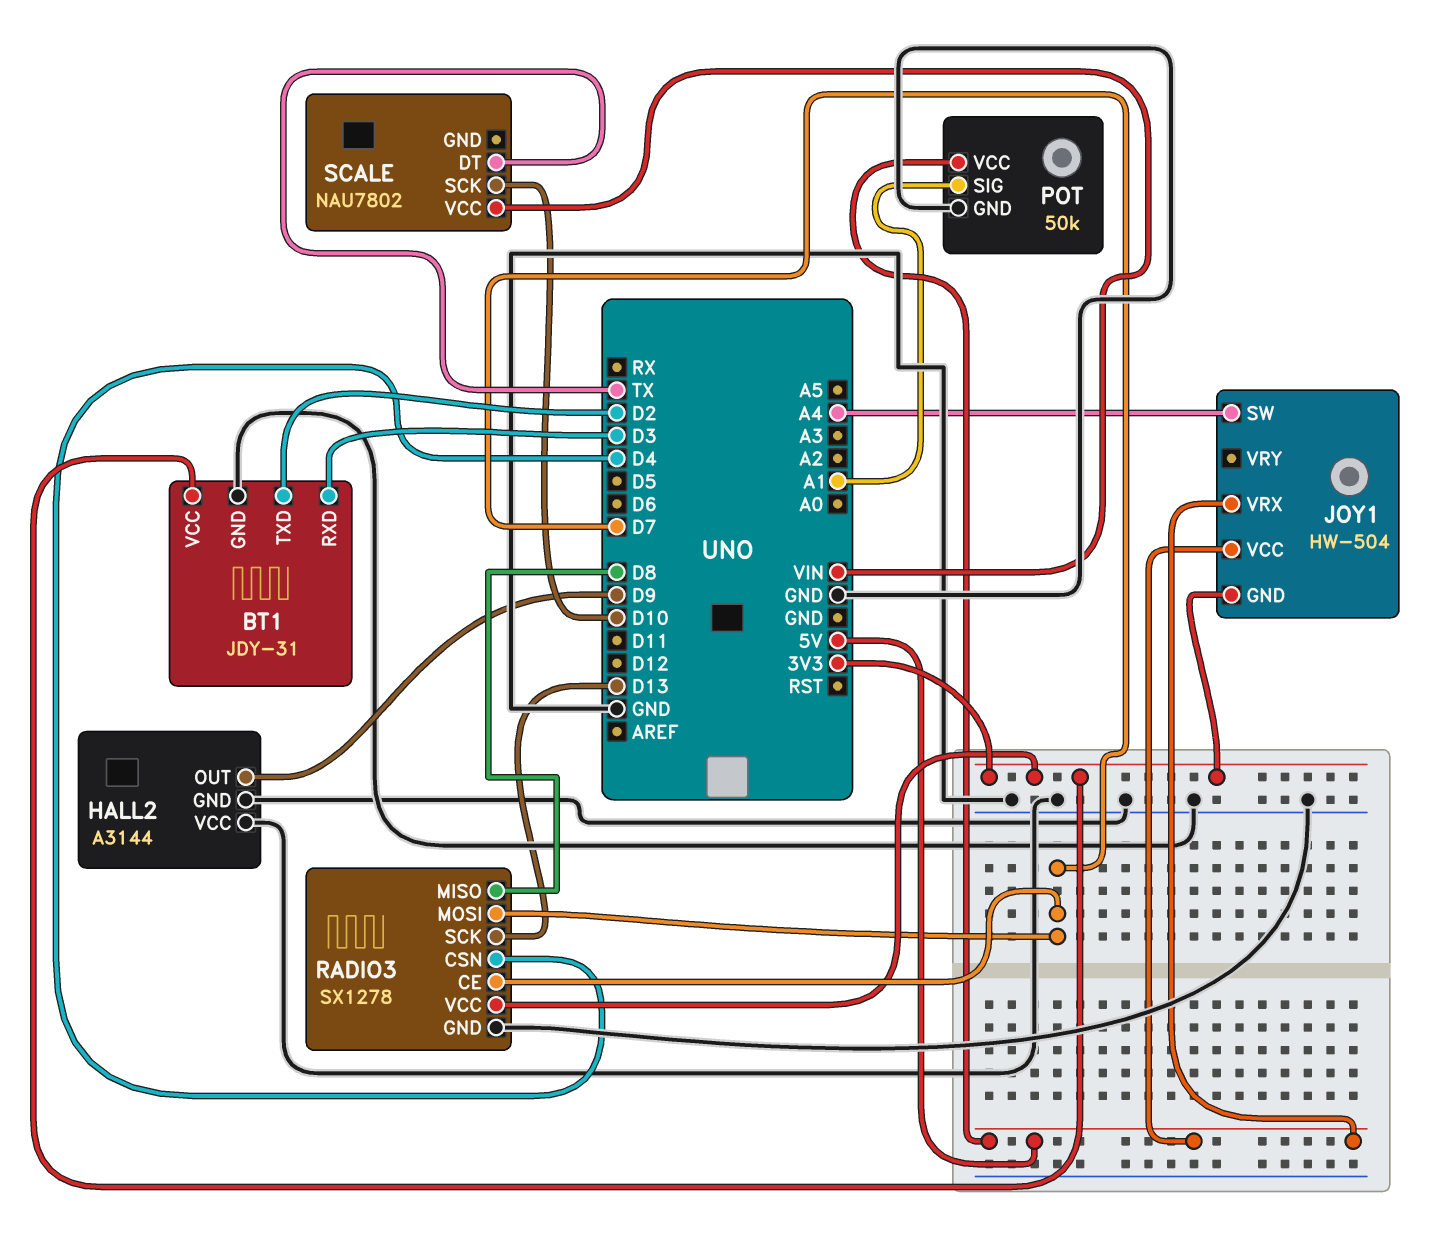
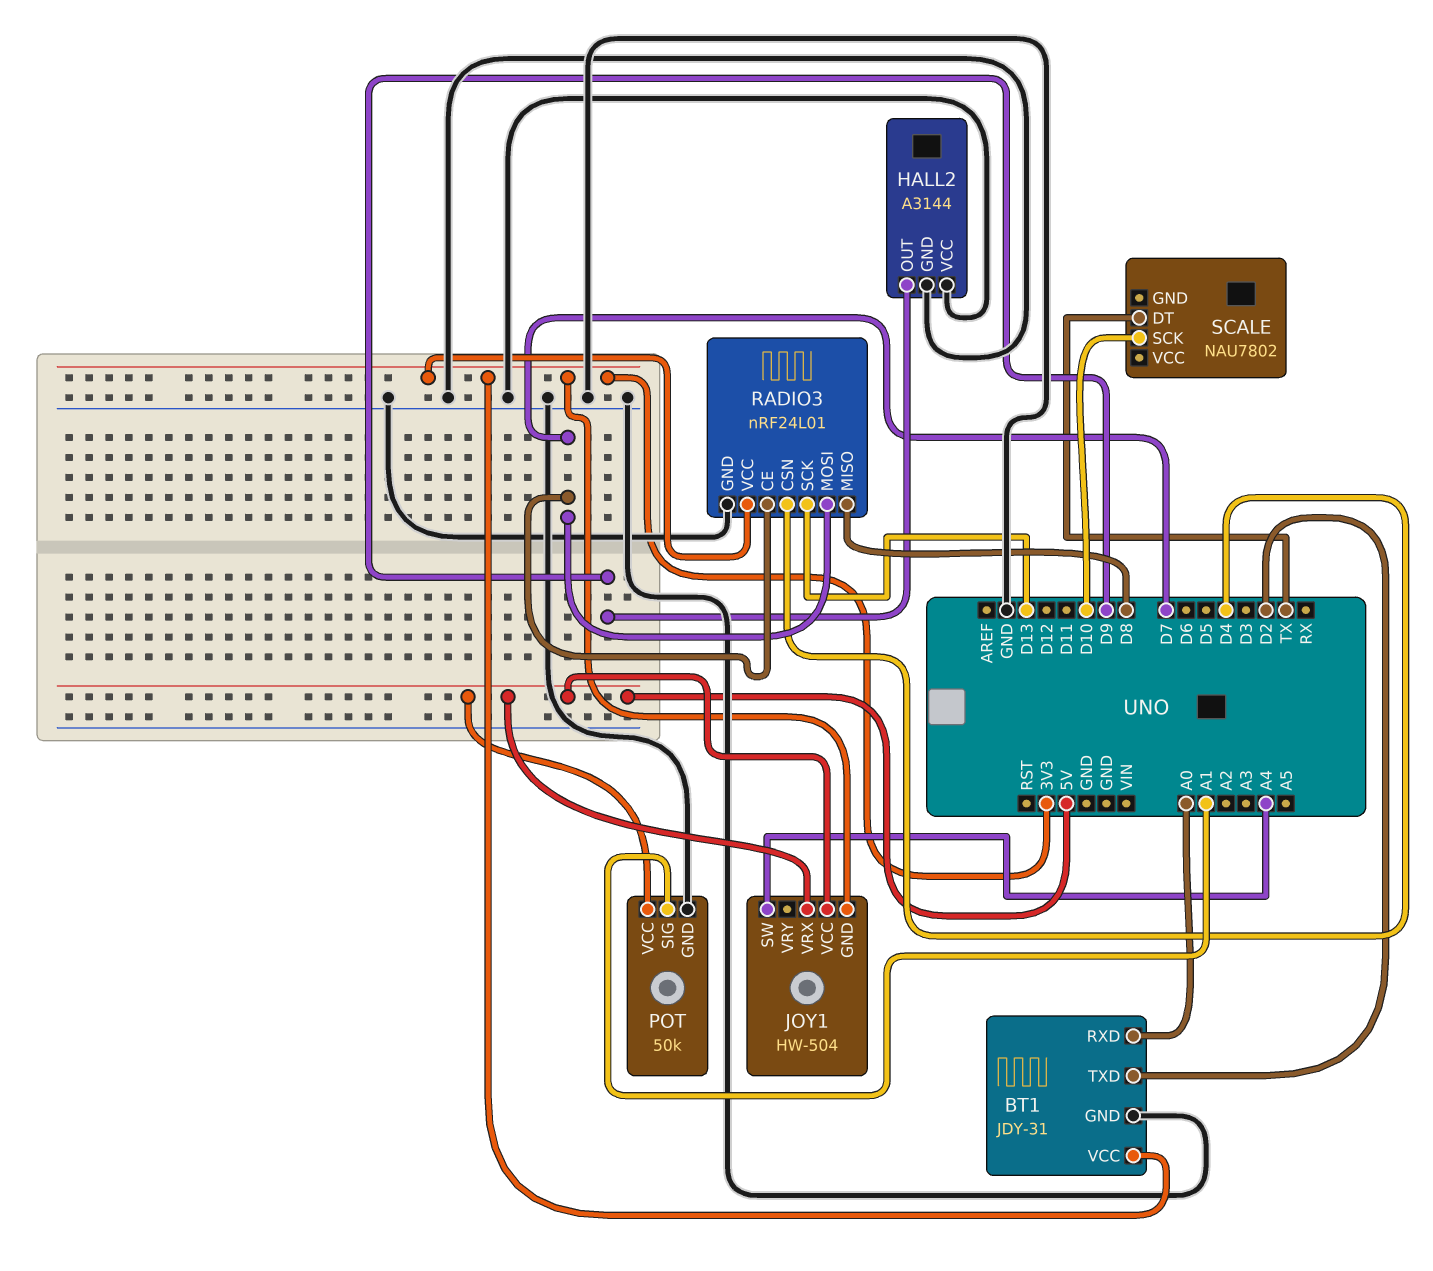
BT1 pin RXD: D3 -> A0
RADIO3: SX1278 -> nRF24L01
SCALE pin VCC: VIN -> none

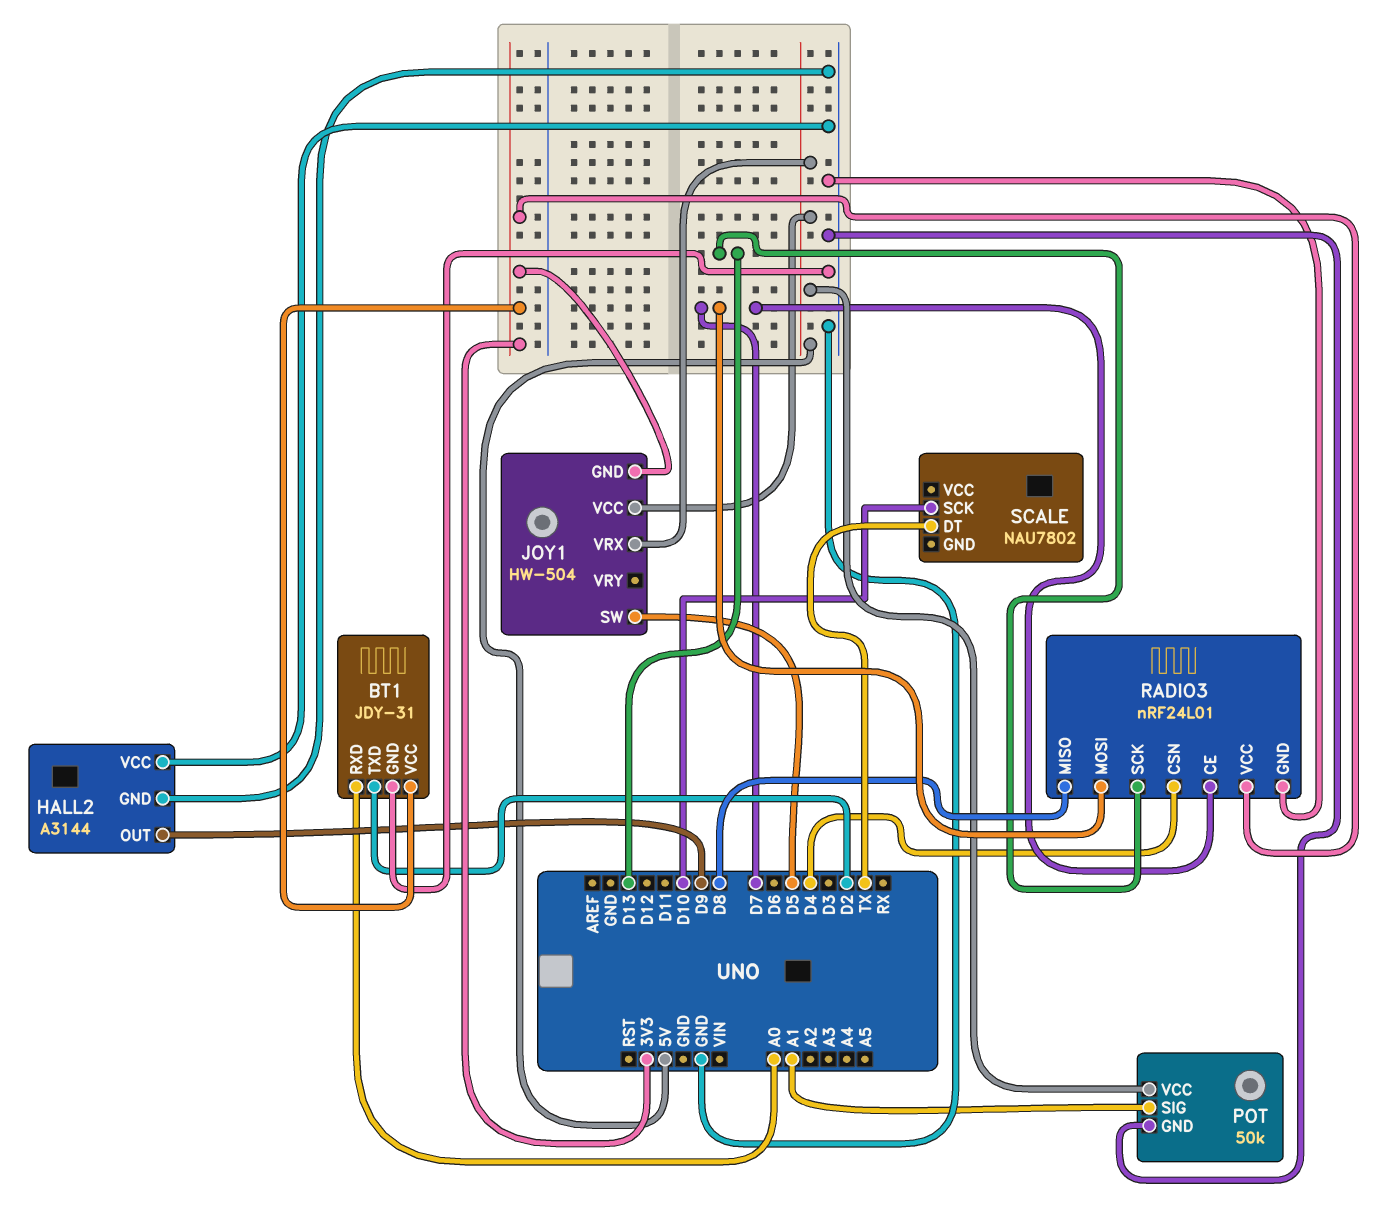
JOY1 pin SW: A4 -> D5

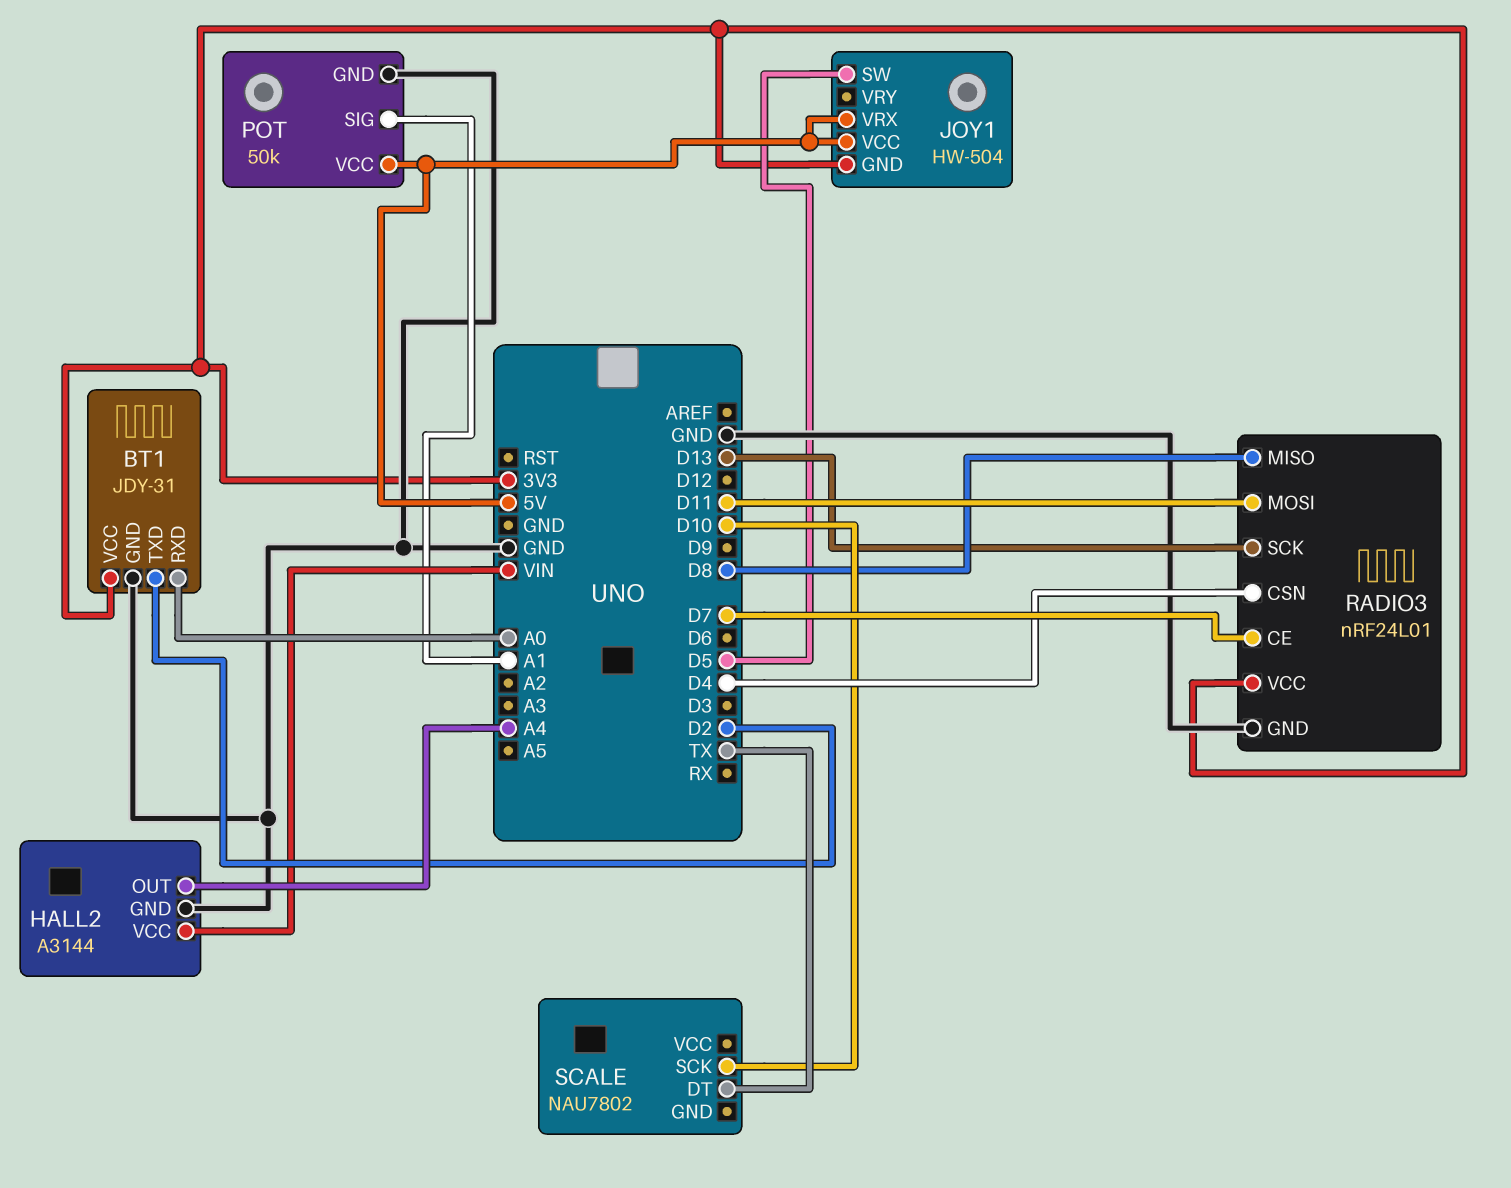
HALL2 pin OUT: D9 -> A4
HALL2 pin VCC: GND -> VIN
RADIO3 pin MOSI: D7 -> D11

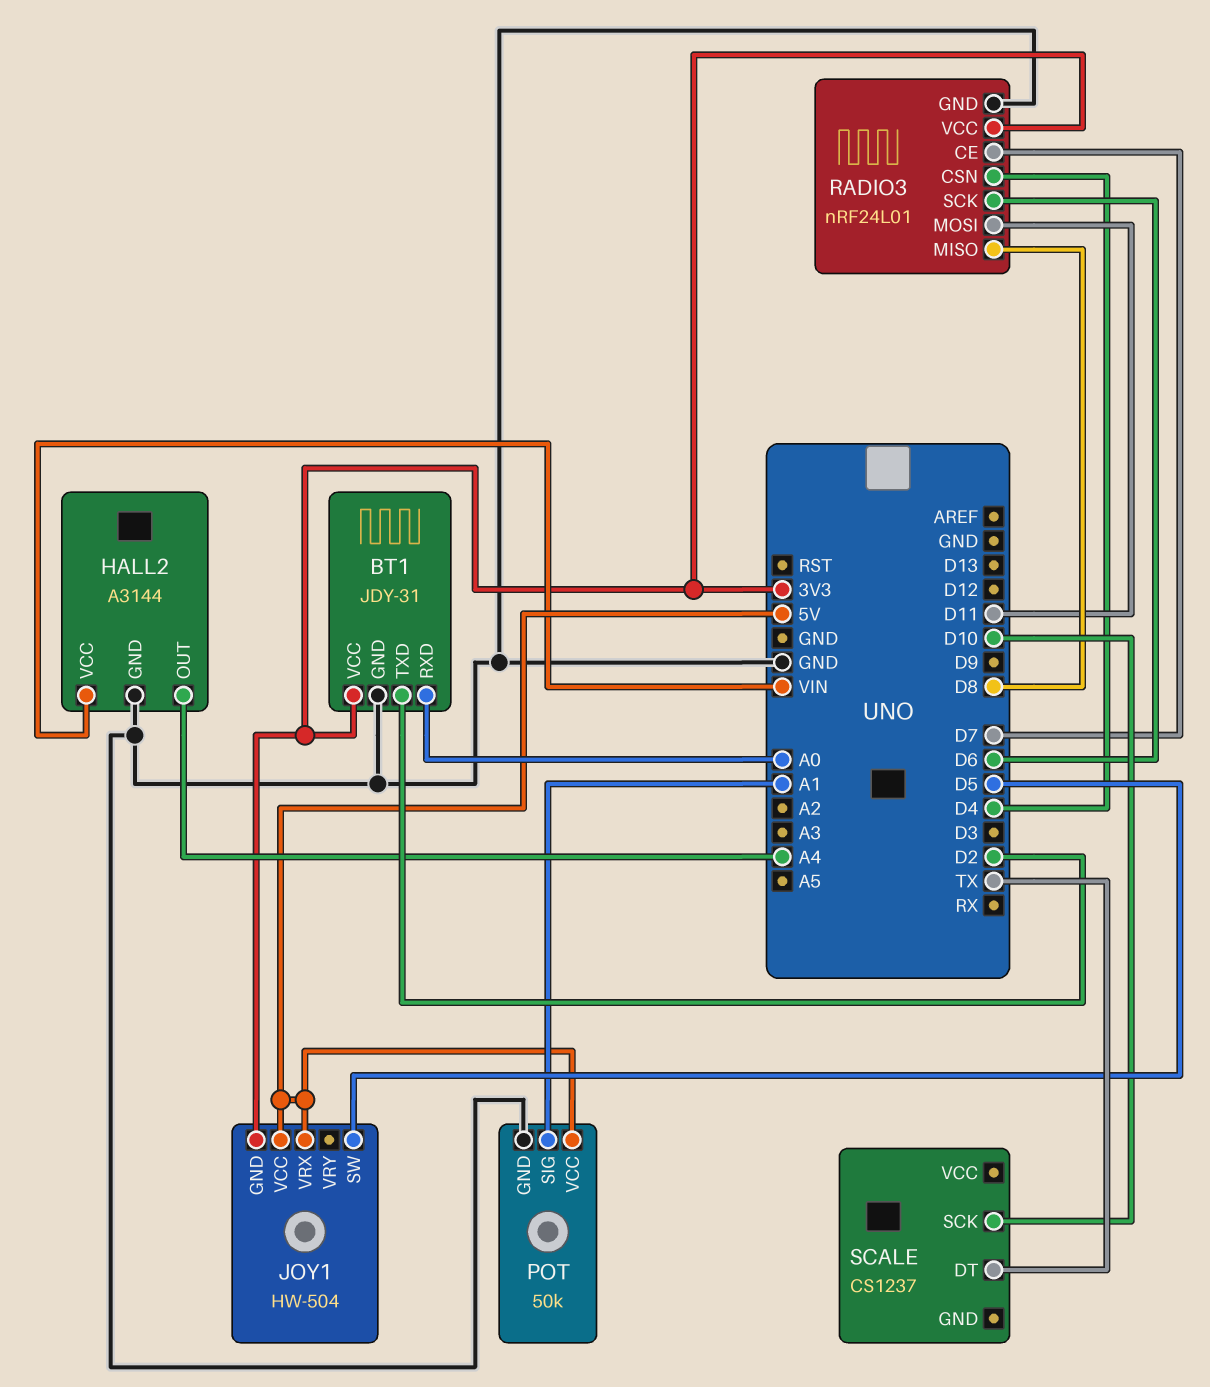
RADIO3 pin SCK: D13 -> D6
SCALE: NAU7802 -> CS1237

